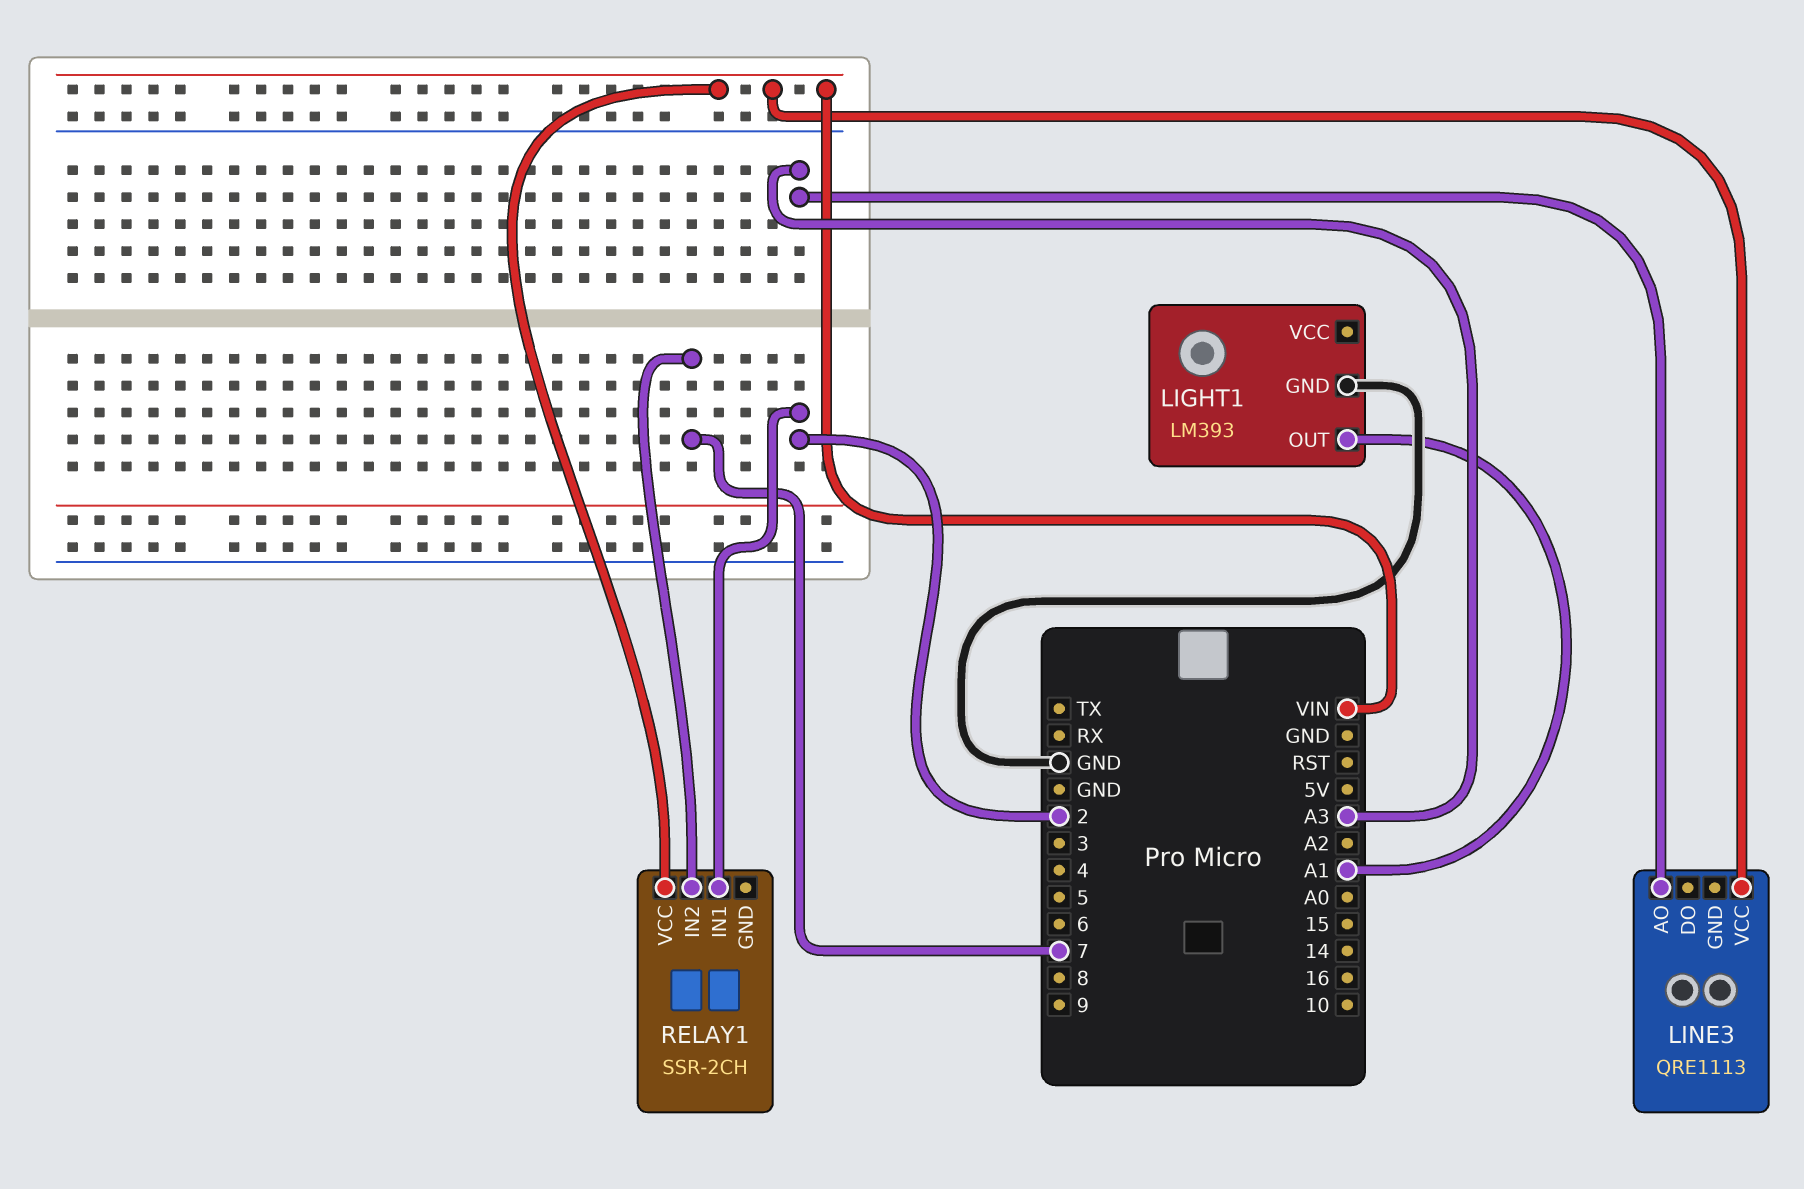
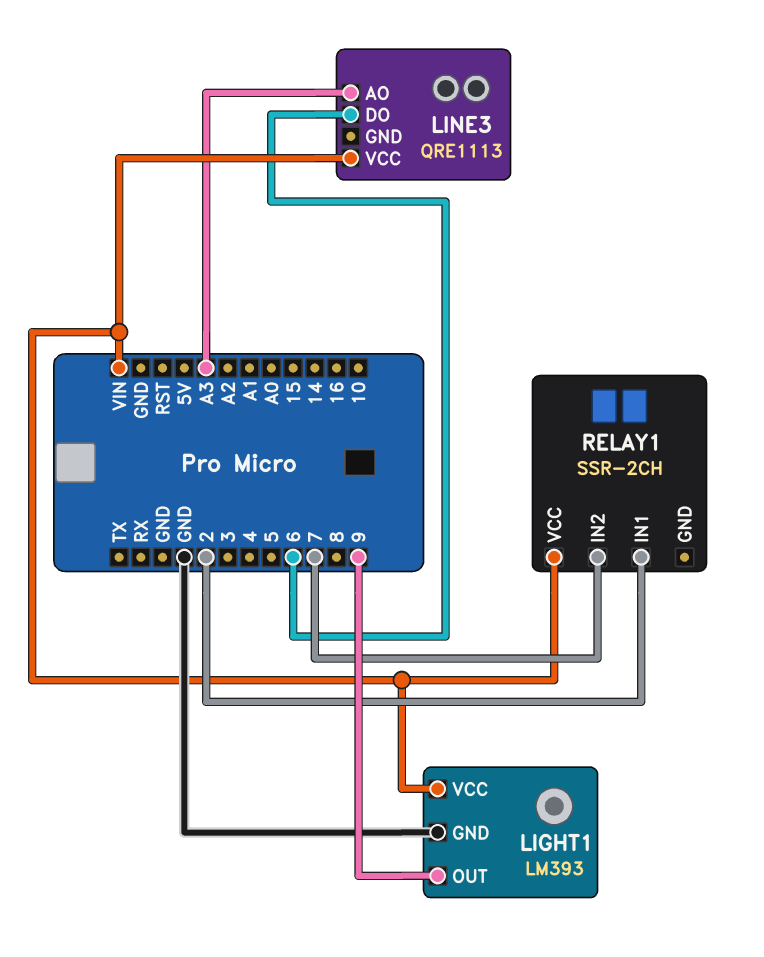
LIGHT1 pin OUT: A1 -> 9
LIGHT1 pin VCC: none -> VIN
LINE3 pin DO: none -> 6

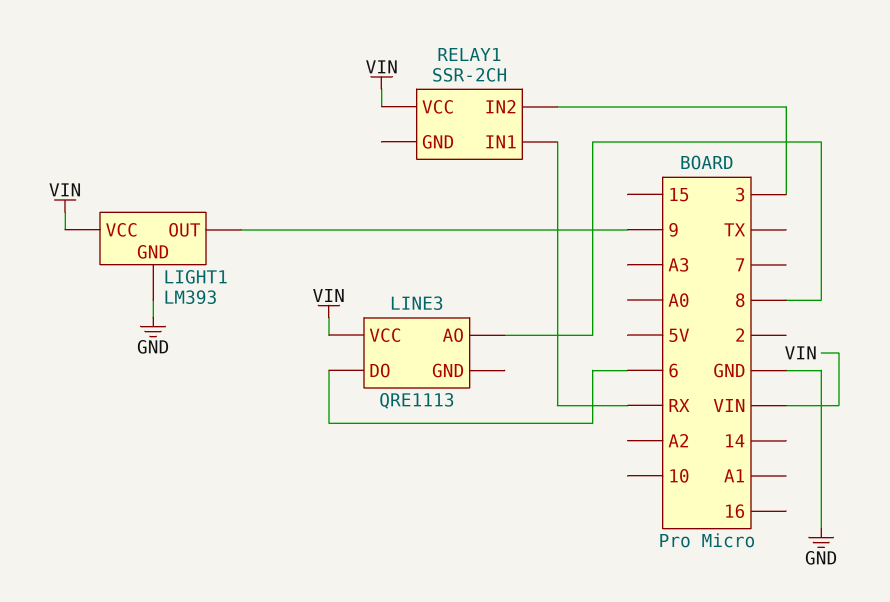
LINE3 pin AO: A3 -> 8
RELAY1 pin IN1: 2 -> RX
RELAY1 pin IN2: 7 -> 3

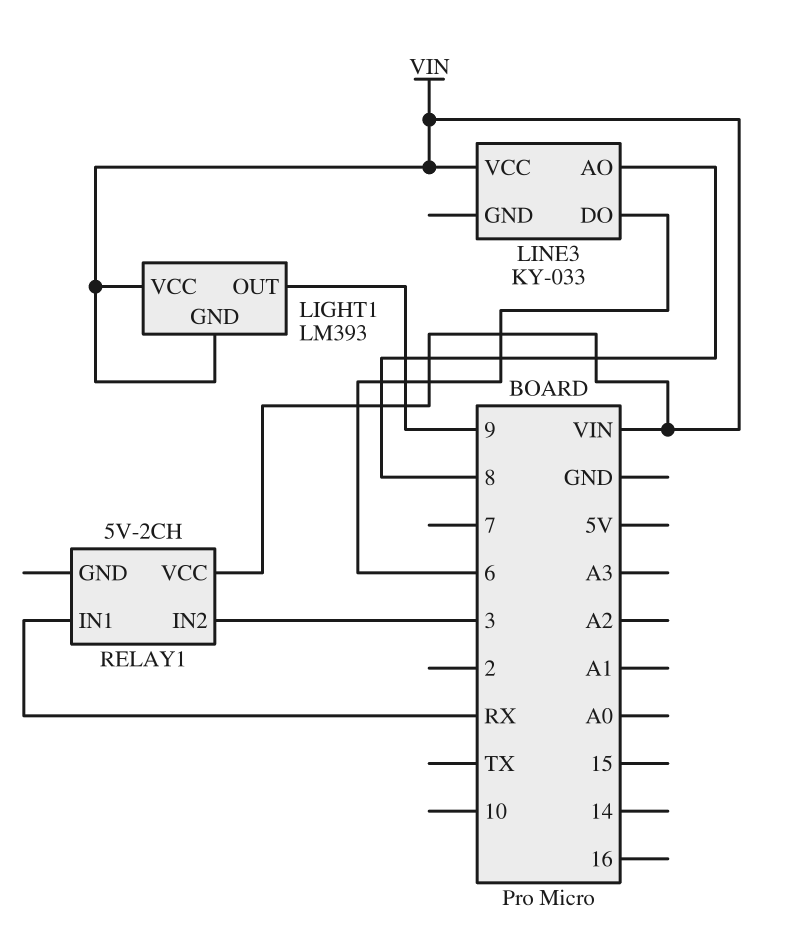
LIGHT1 pin GND: GND -> VIN
LINE3: QRE1113 -> KY-033
RELAY1: SSR-2CH -> 5V-2CH

